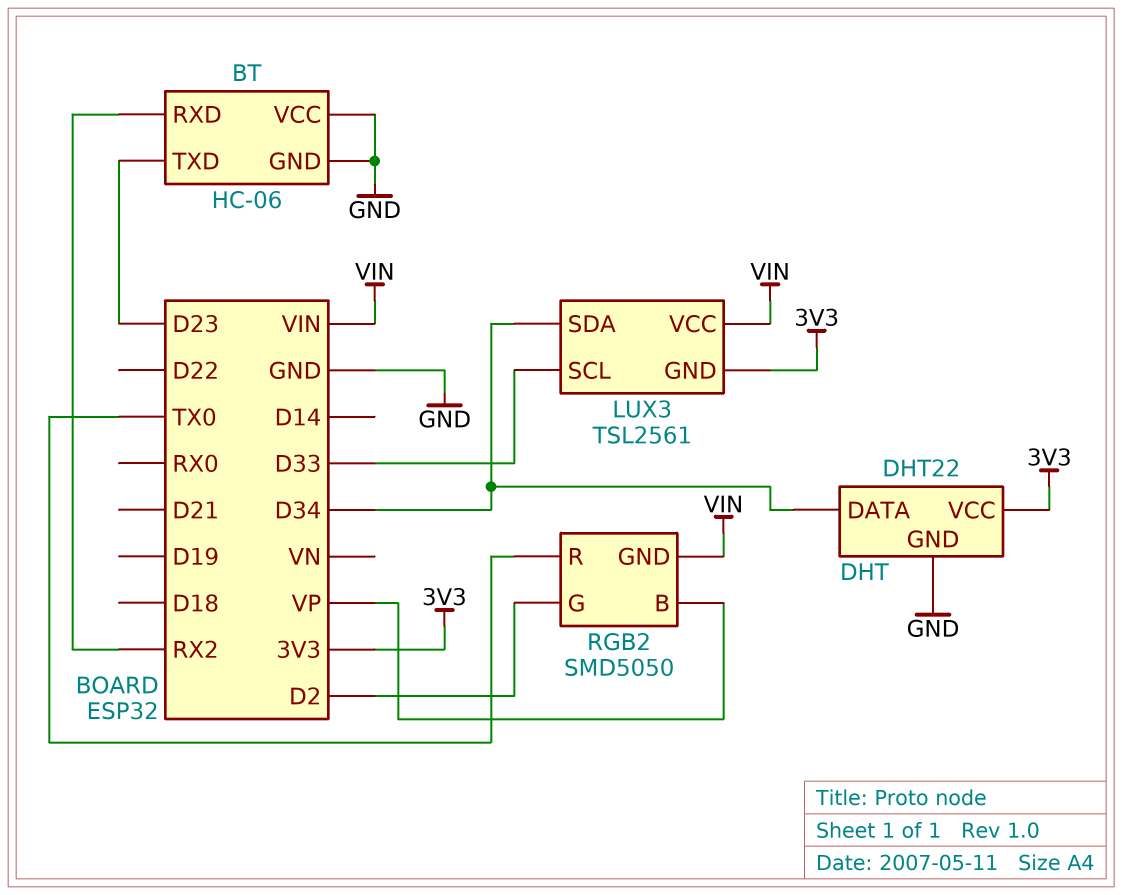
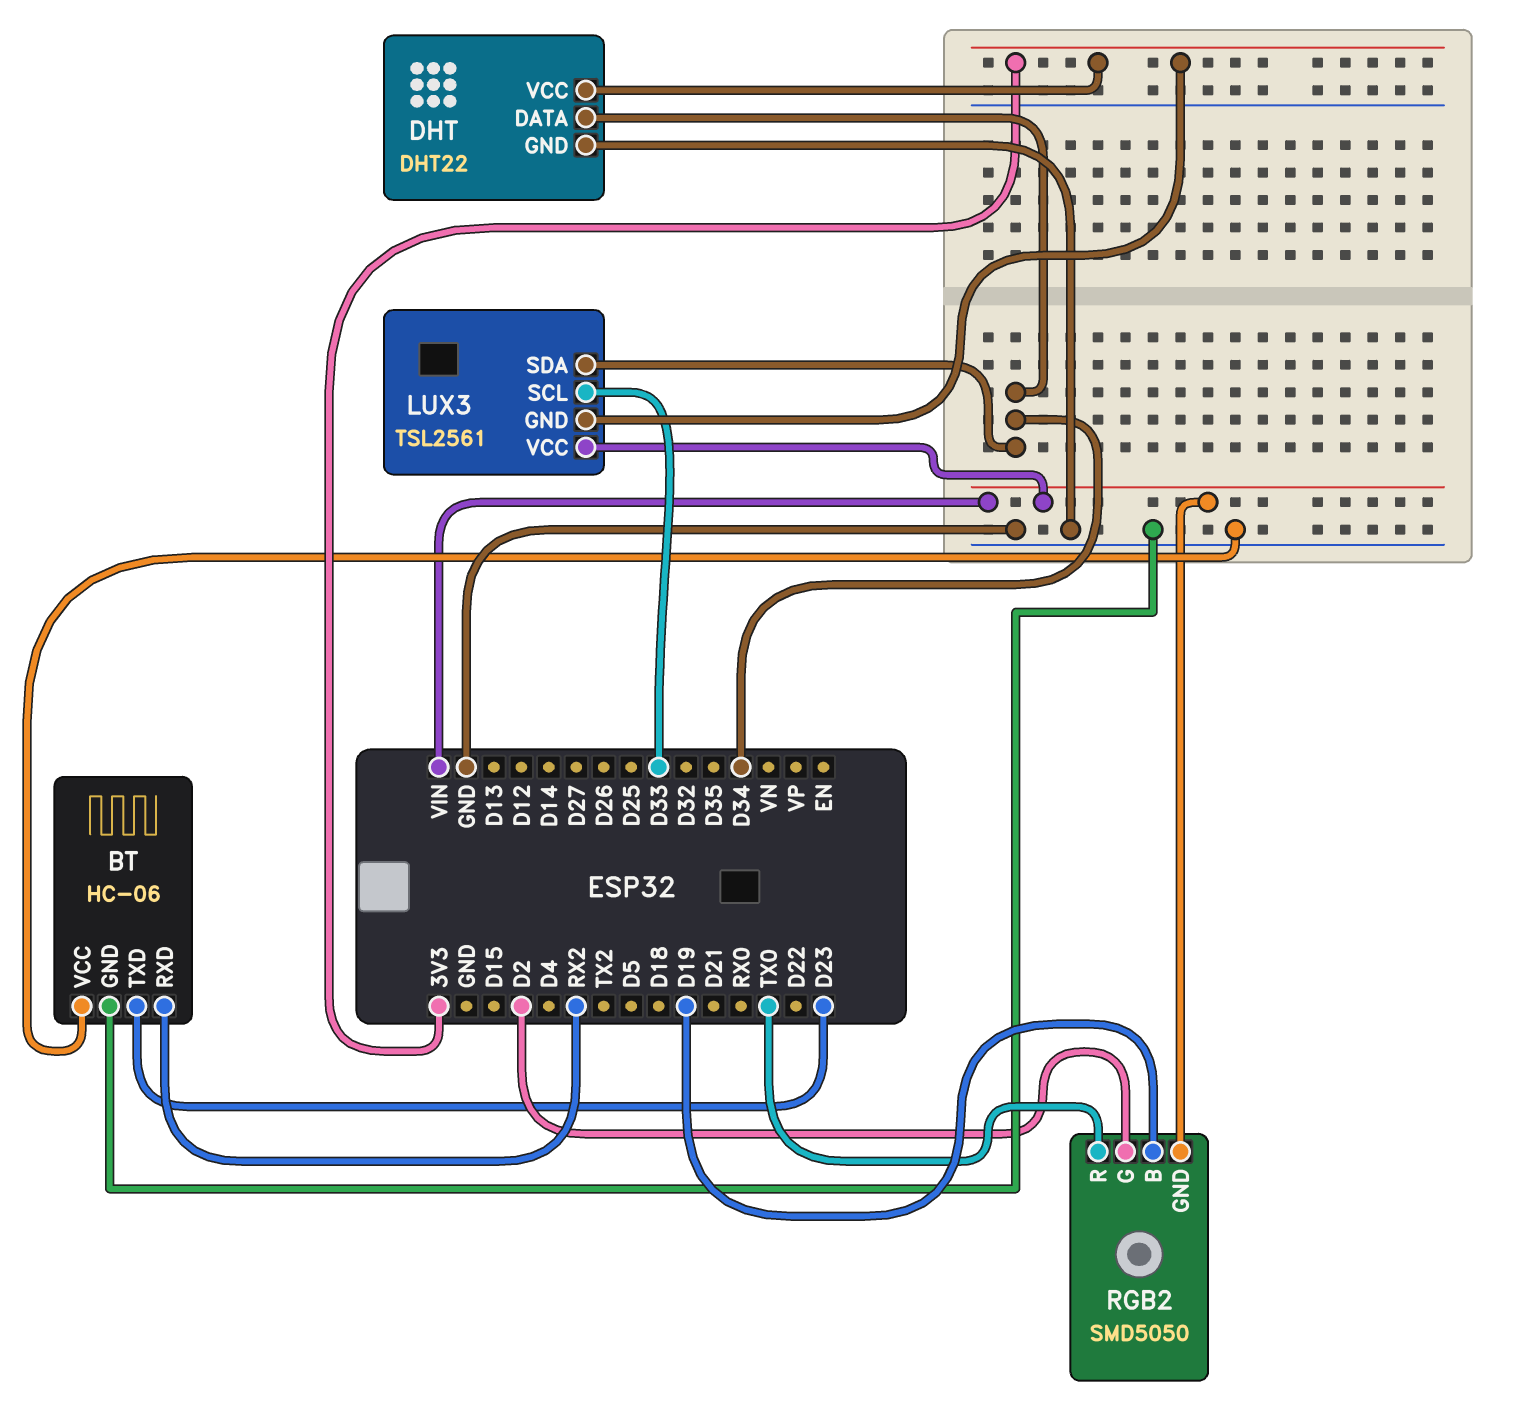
RGB2 pin B: VP -> D19

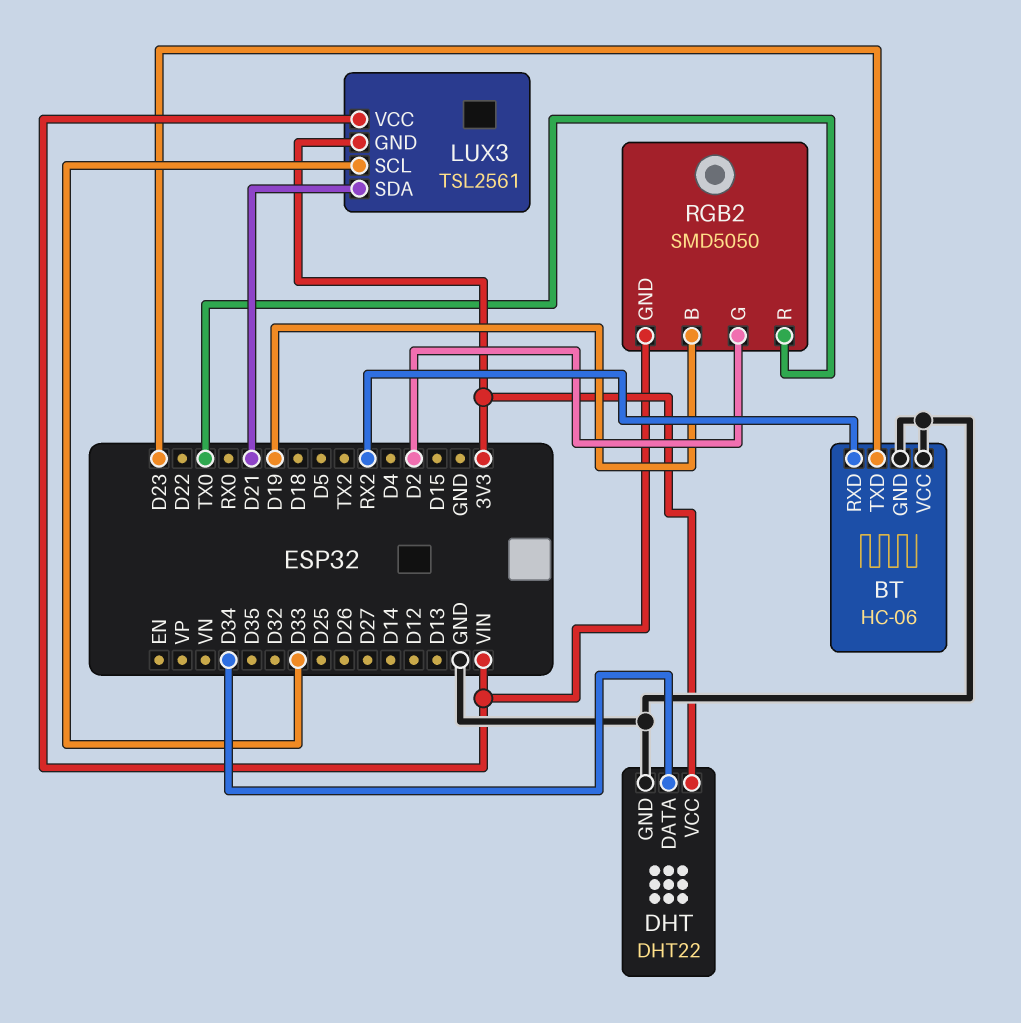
LUX3 pin SDA: D34 -> D21

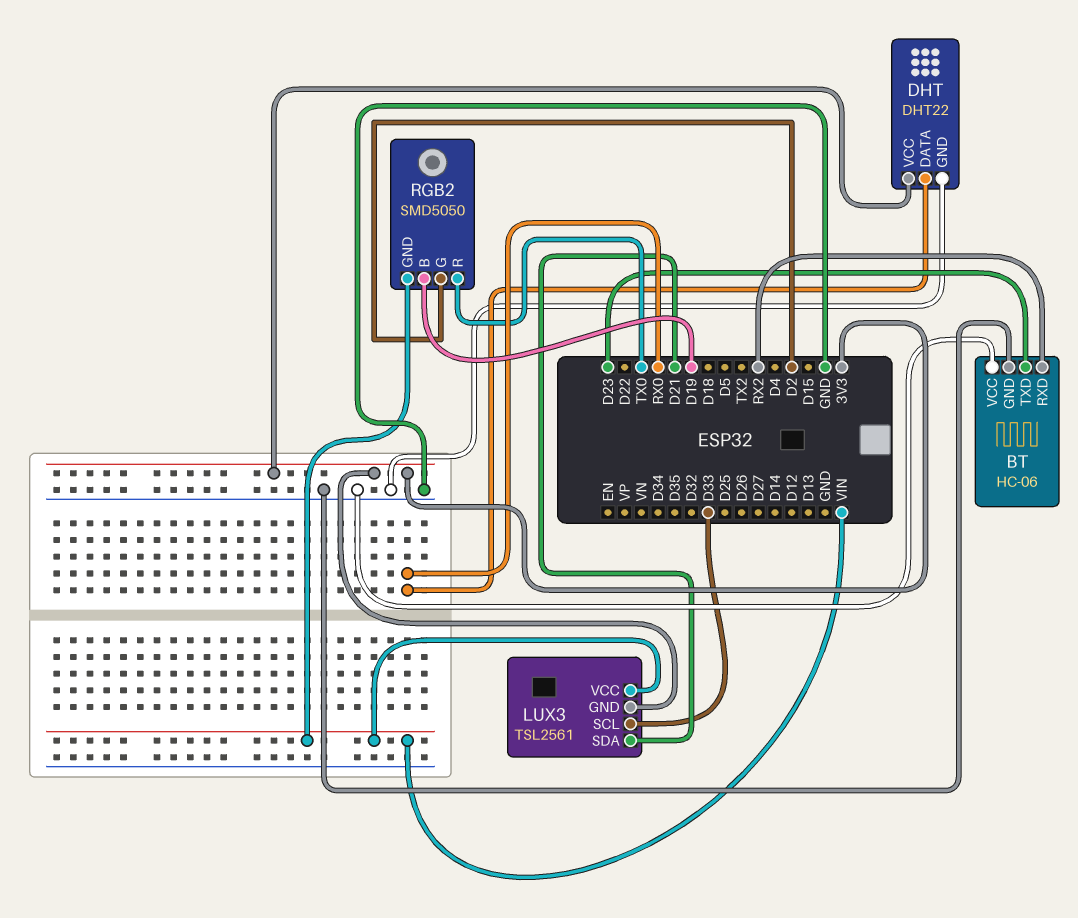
DHT pin DATA: D34 -> RX0

